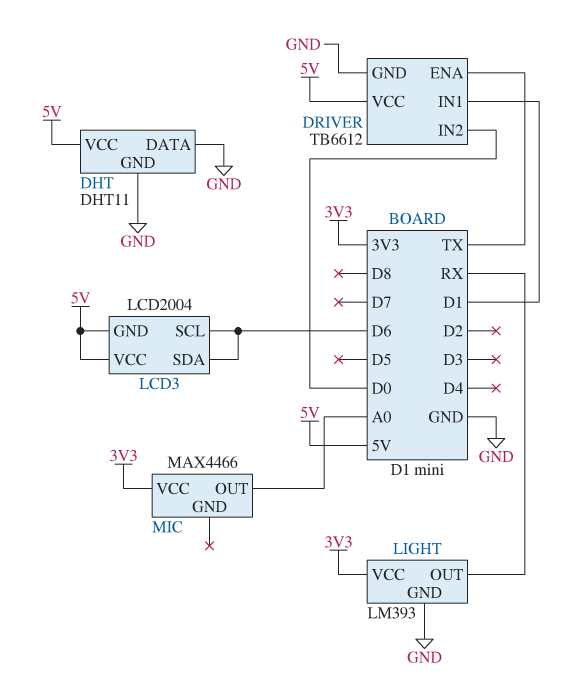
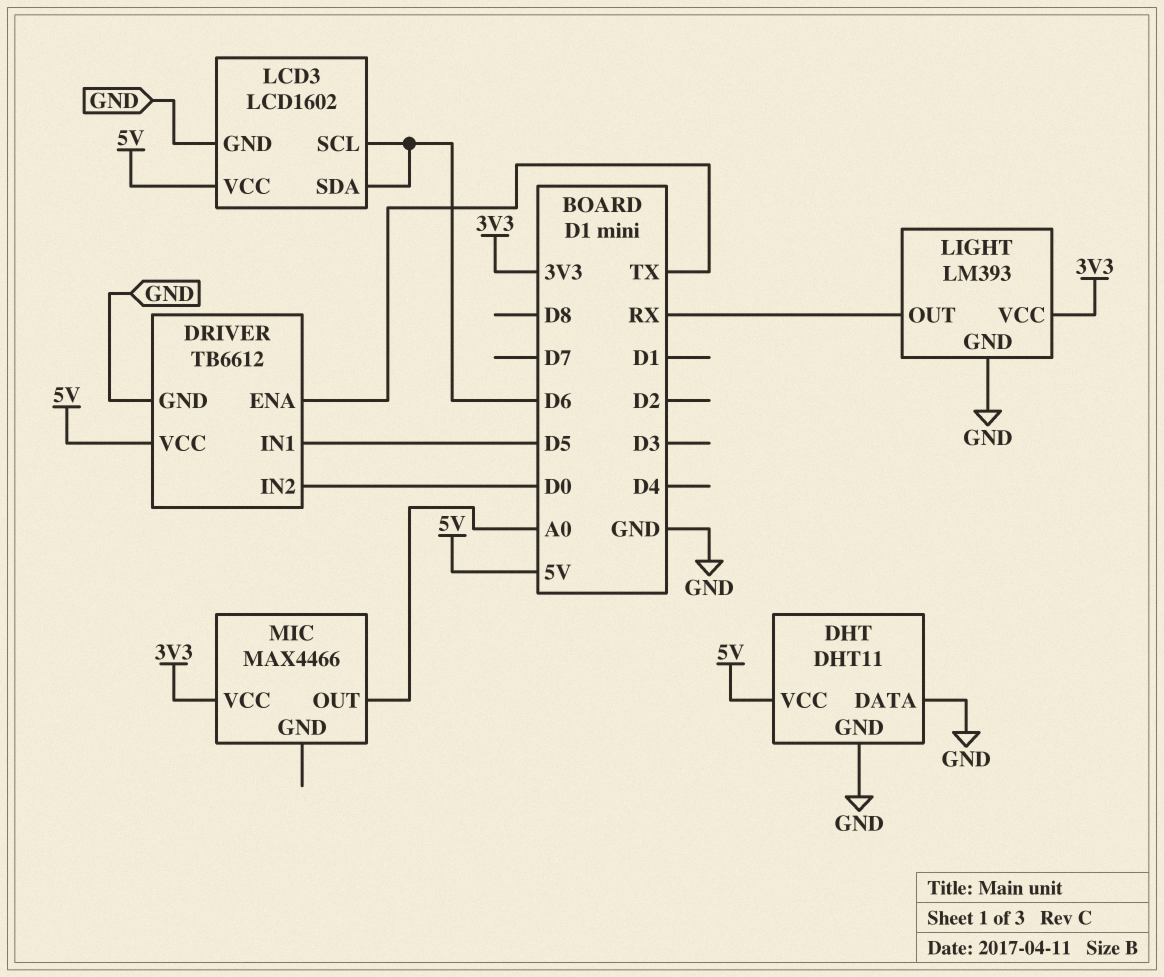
DRIVER pin IN1: D1 -> D5
LCD3: LCD2004 -> LCD1602
LCD3 pin GND: 5V -> GND

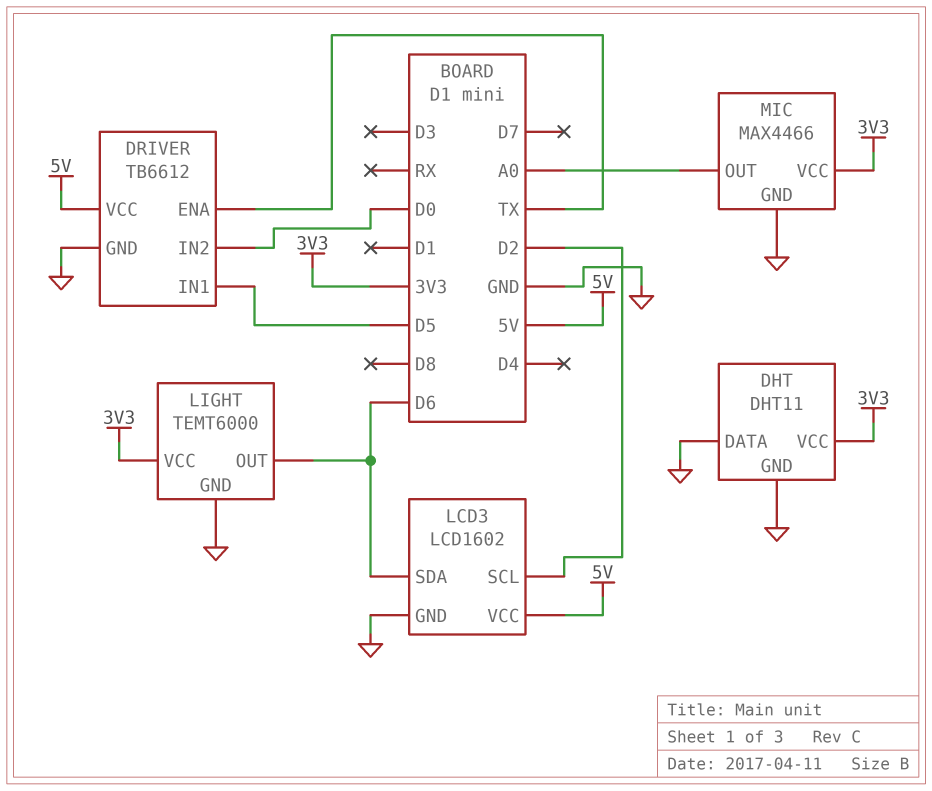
DHT pin VCC: 5V -> 3V3
LCD3 pin SCL: D6 -> D2
LIGHT: LM393 -> TEMT6000
LIGHT pin OUT: RX -> D6
MIC pin GND: none -> GND

